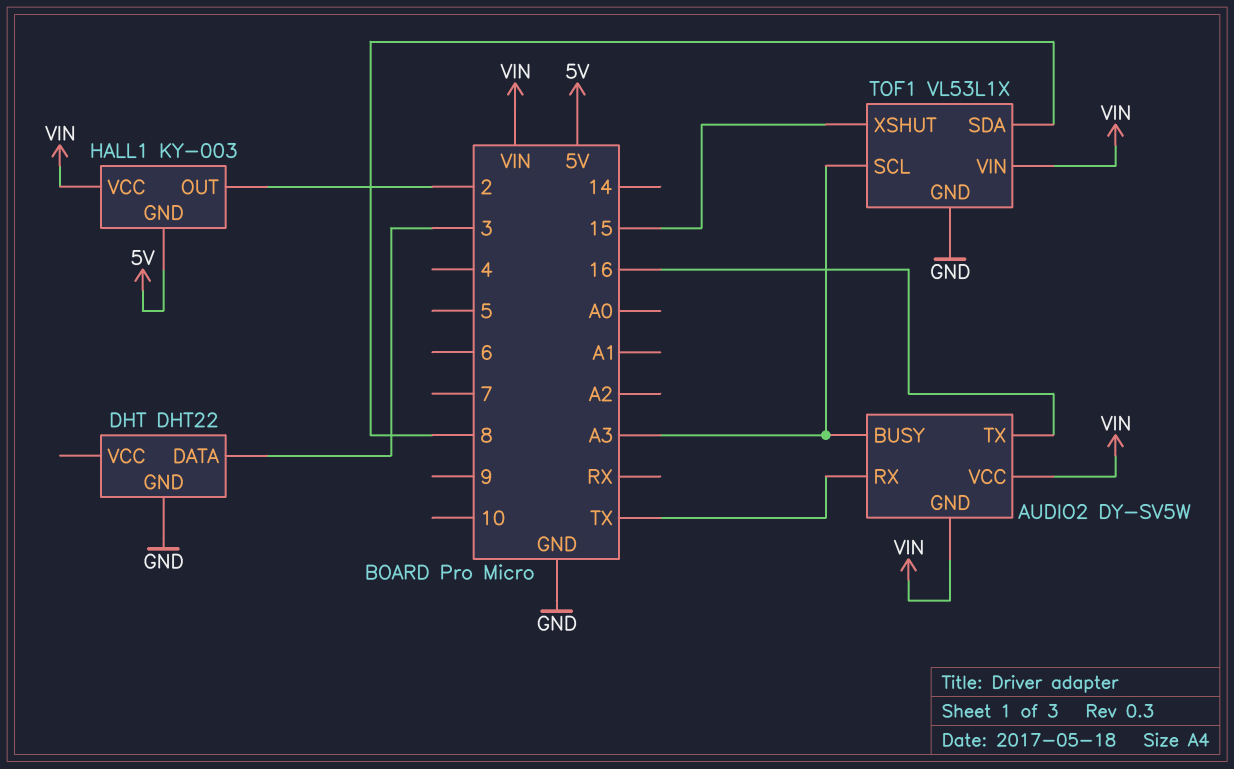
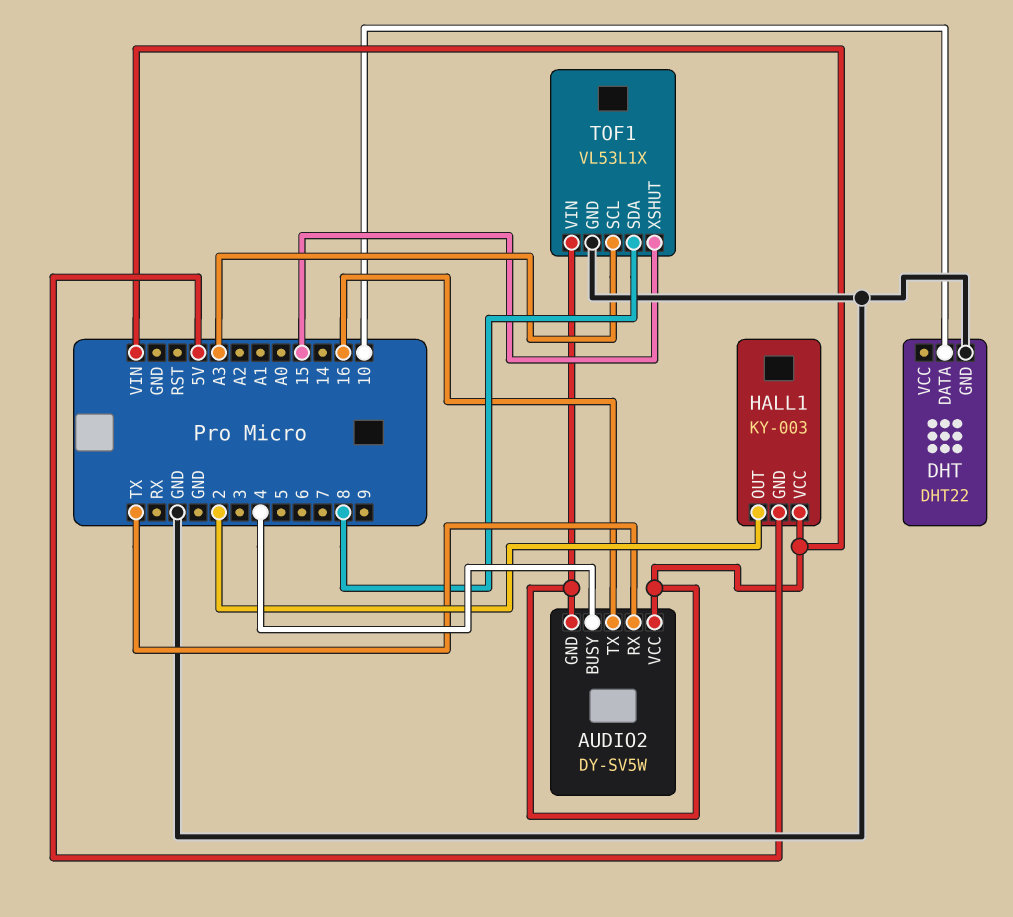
AUDIO2 pin BUSY: A3 -> 4
DHT pin DATA: 3 -> 10

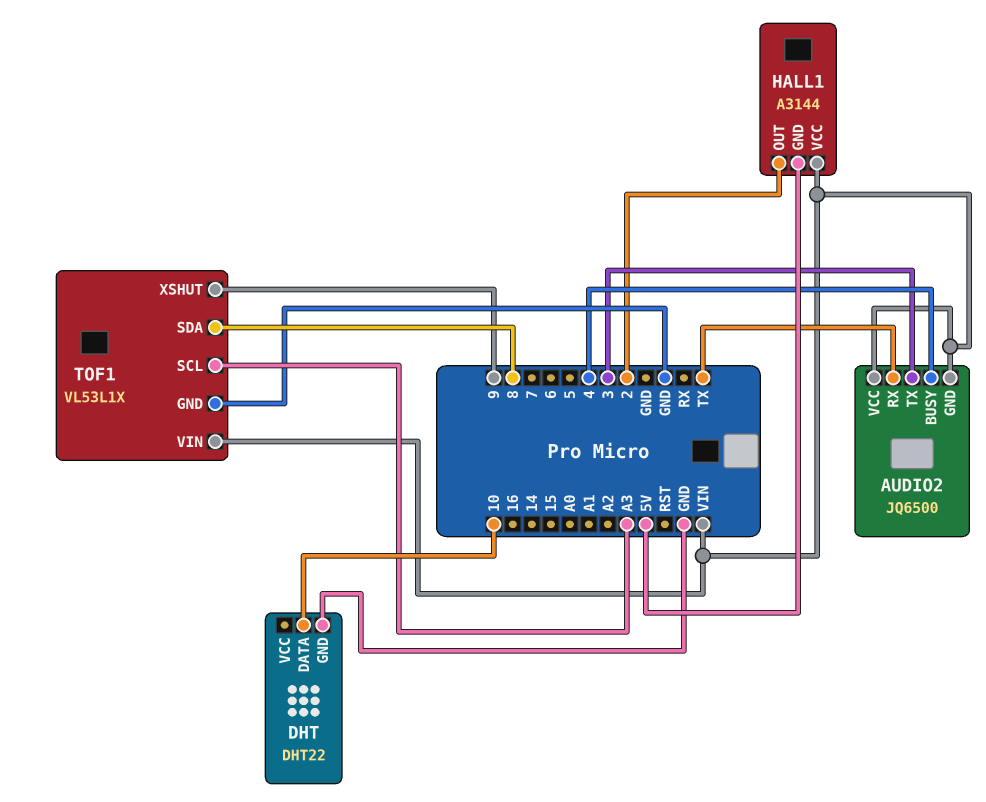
AUDIO2: DY-SV5W -> JQ6500
AUDIO2 pin TX: 16 -> 3
HALL1: KY-003 -> A3144
TOF1 pin XSHUT: 15 -> 9

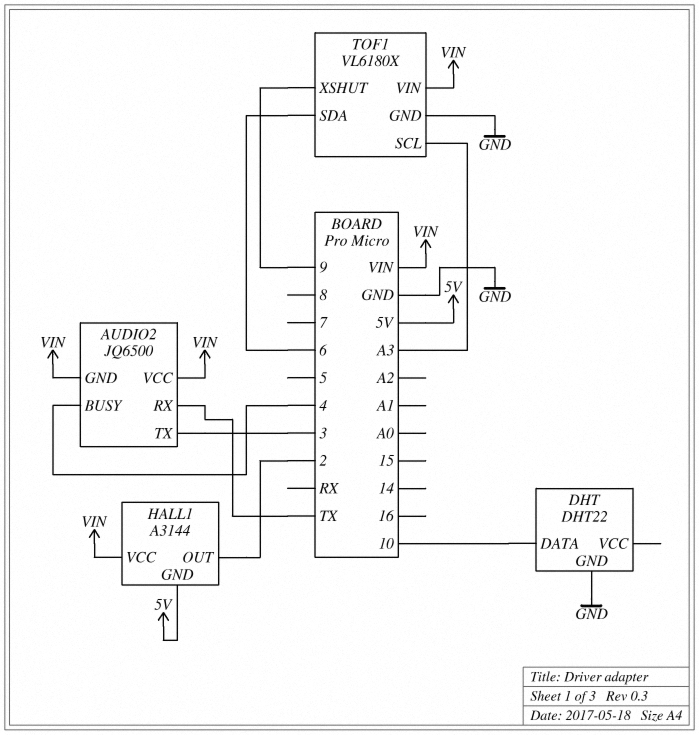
TOF1: VL53L1X -> VL6180X
TOF1 pin SDA: 8 -> 6

